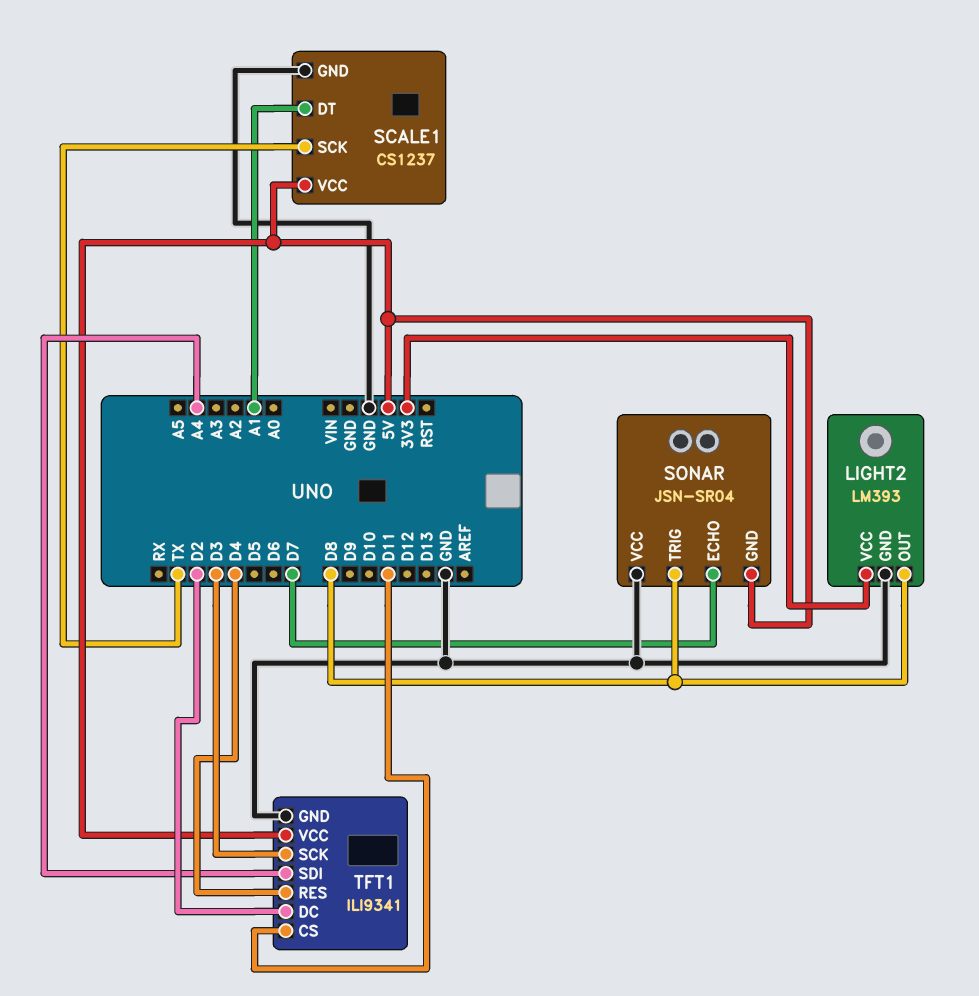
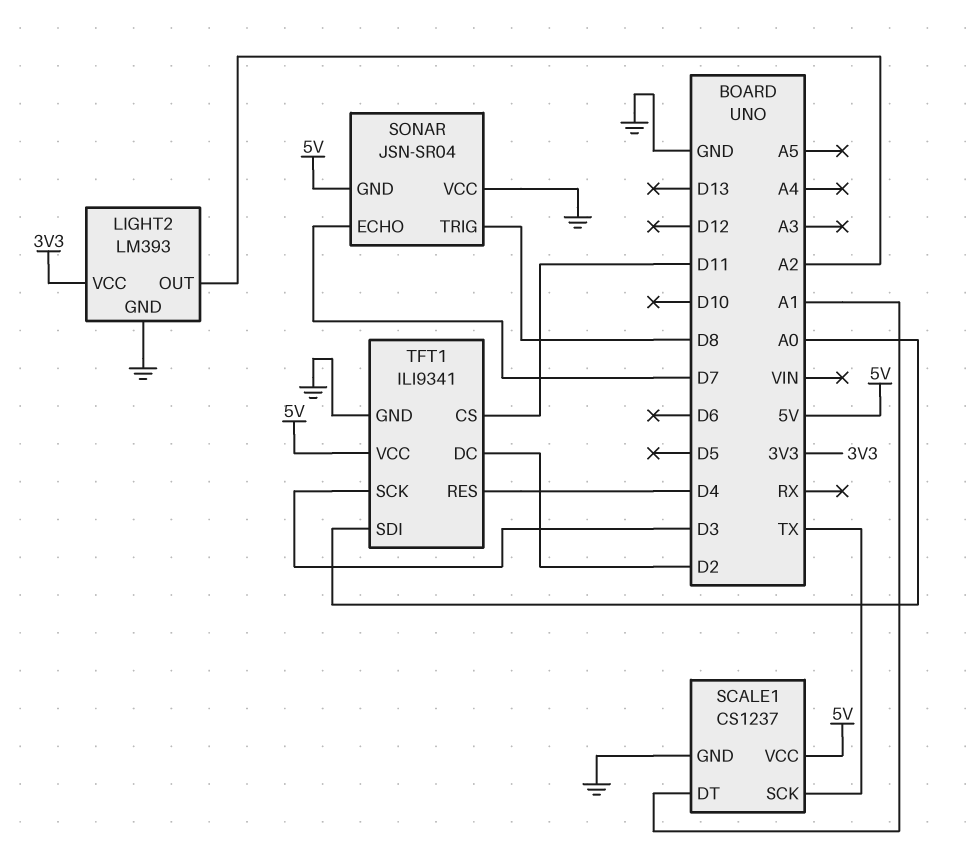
LIGHT2 pin OUT: D8 -> A2
TFT1 pin SDI: A4 -> A0

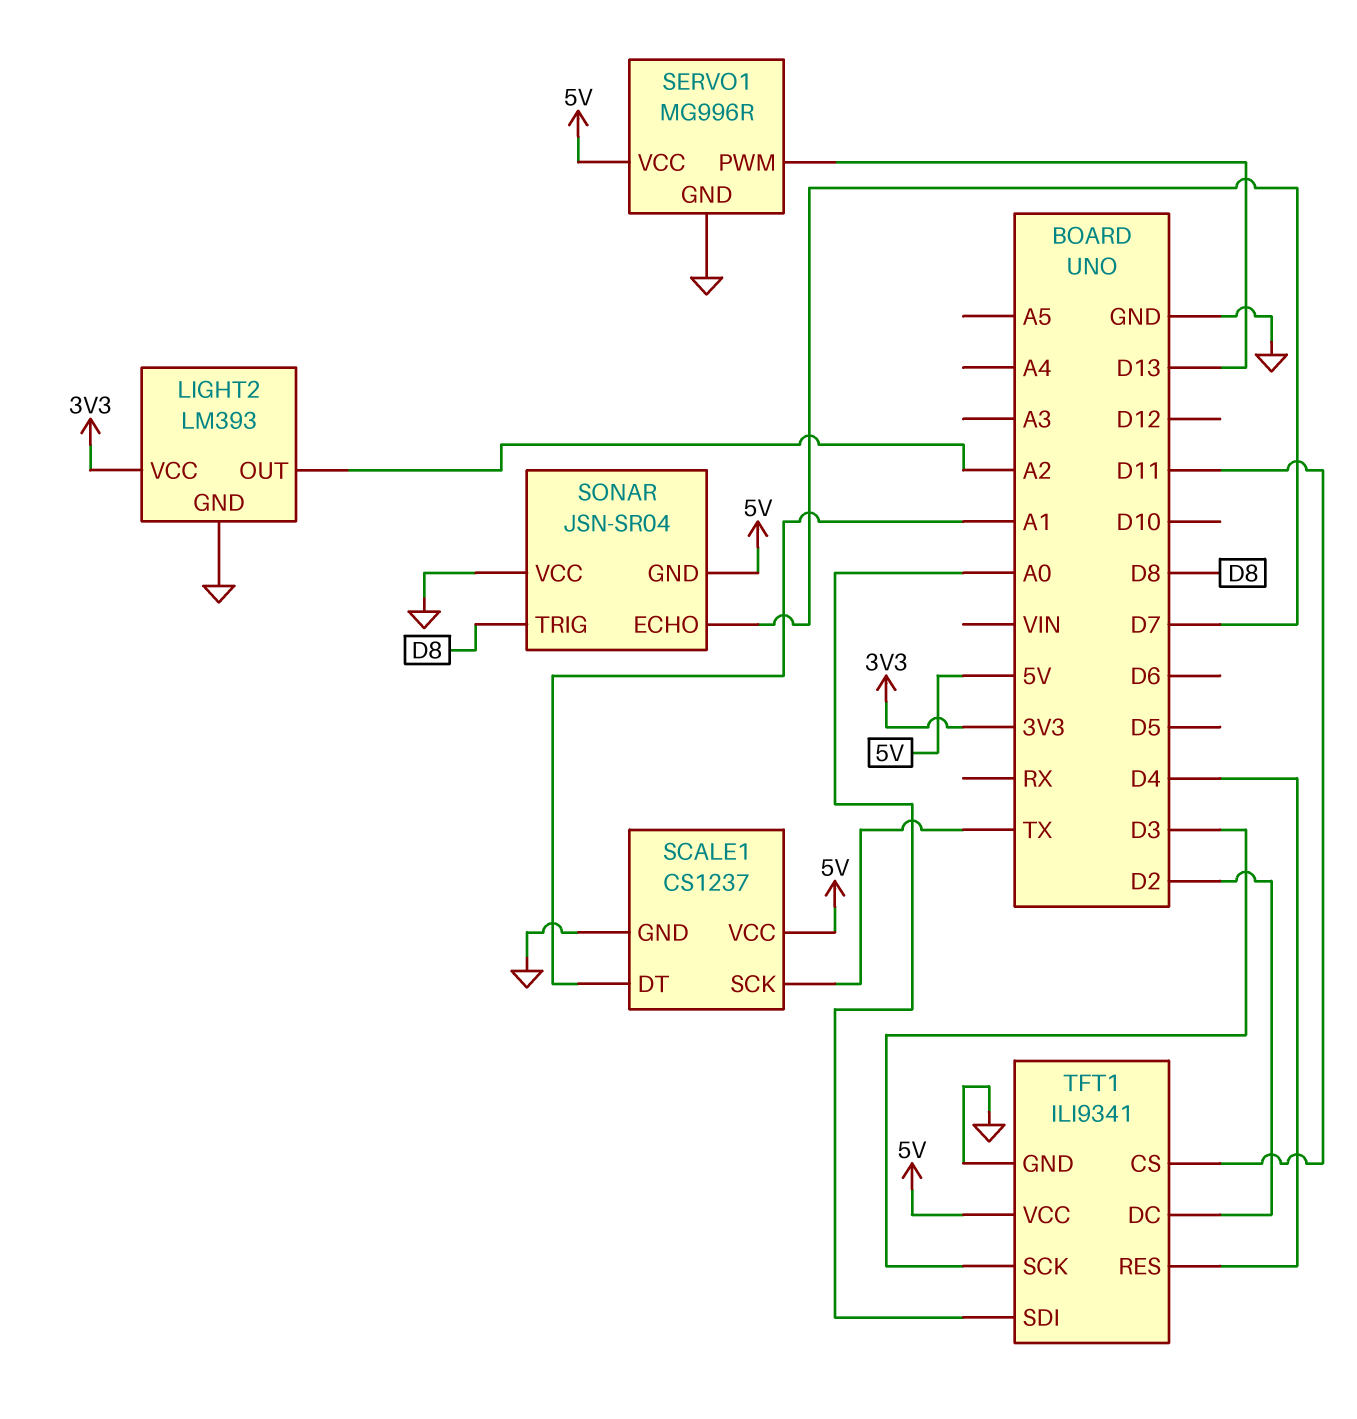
SERVO1: none -> MG996R
SERVO1 pin GND: none -> GND
SERVO1 pin PWM: none -> D13
SERVO1 pin VCC: none -> 5V

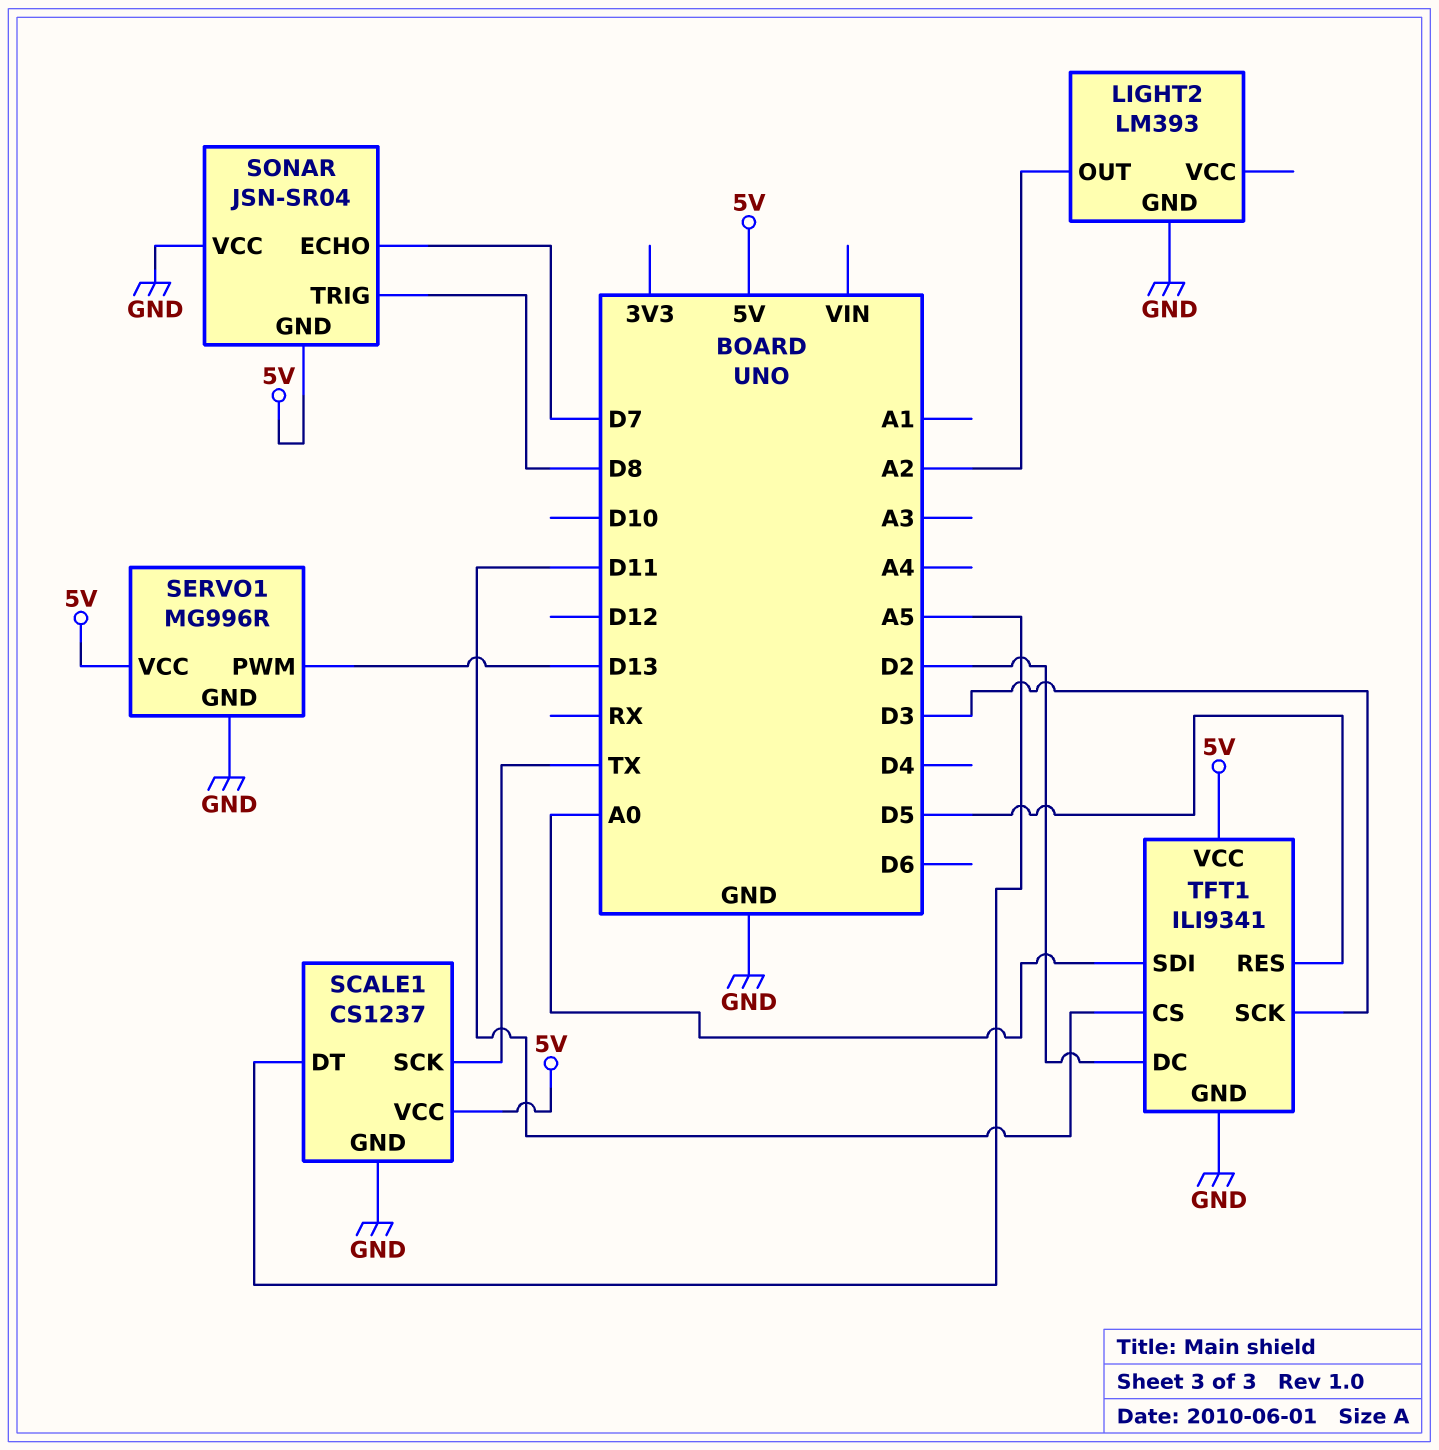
LIGHT2 pin VCC: 3V3 -> none
SCALE1 pin DT: A1 -> A5
TFT1 pin RES: D4 -> D5

